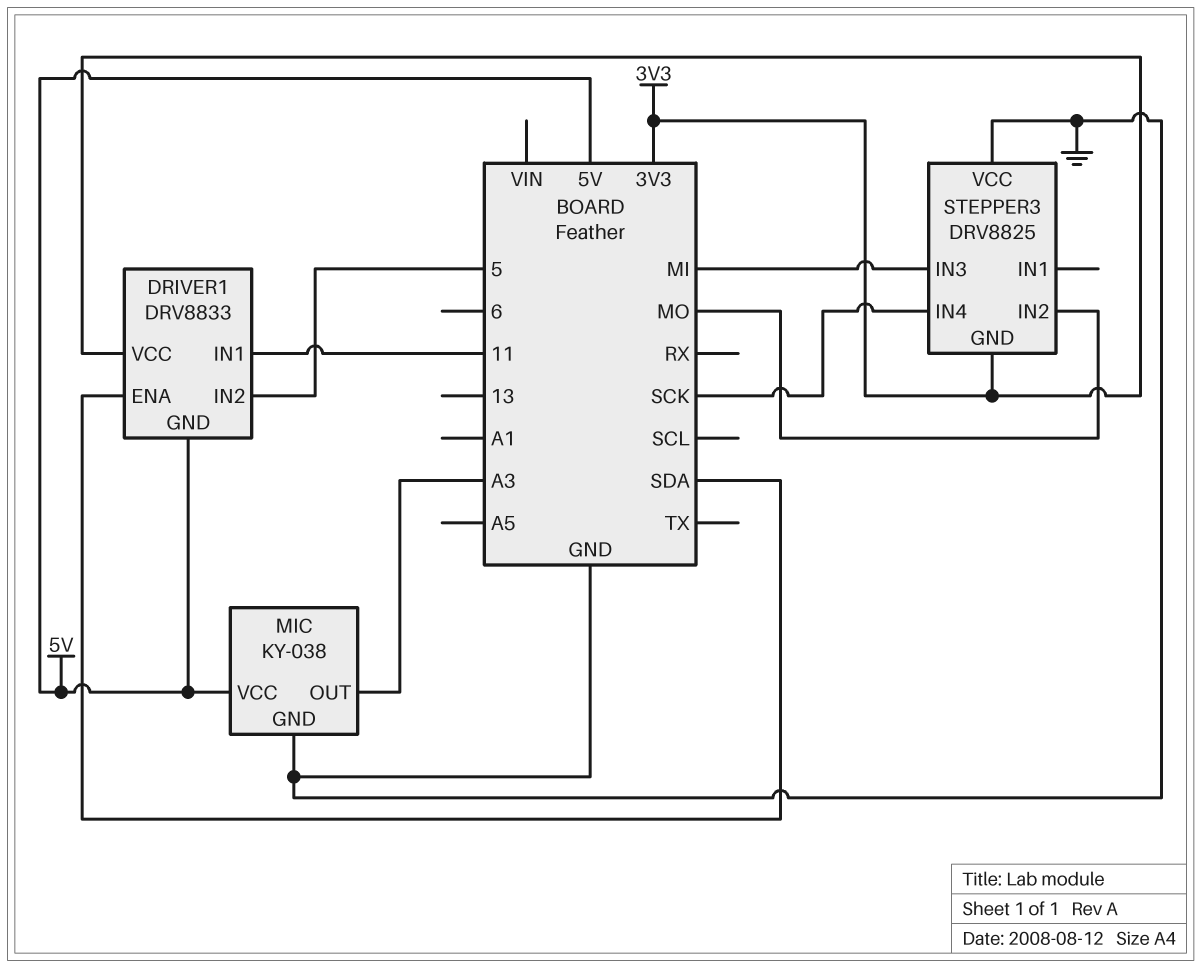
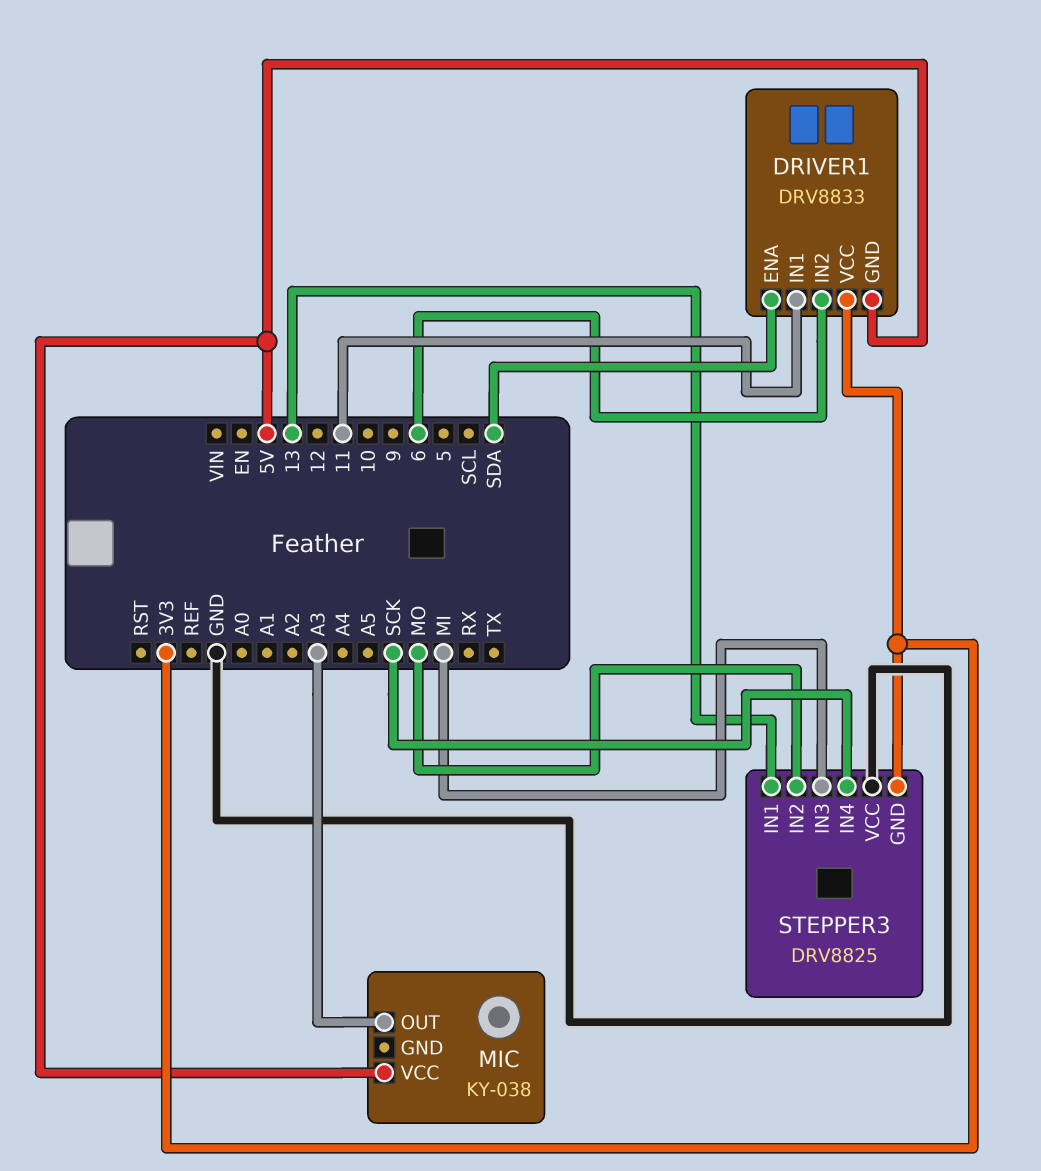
DRIVER1 pin IN2: 5 -> 6
MIC pin GND: GND -> none
STEPPER3 pin IN1: none -> 13

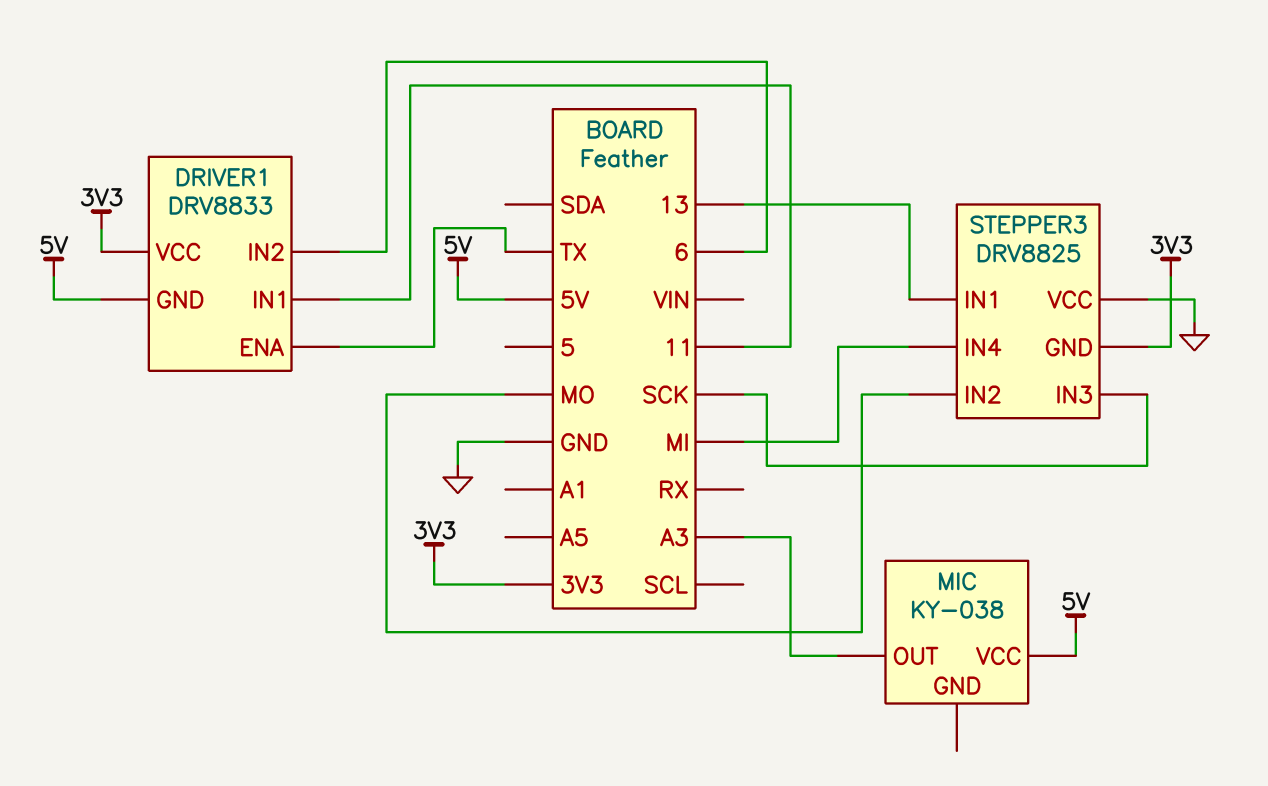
DRIVER1 pin ENA: SDA -> TX
STEPPER3 pin IN3: MI -> SCK
STEPPER3 pin IN4: SCK -> MI

